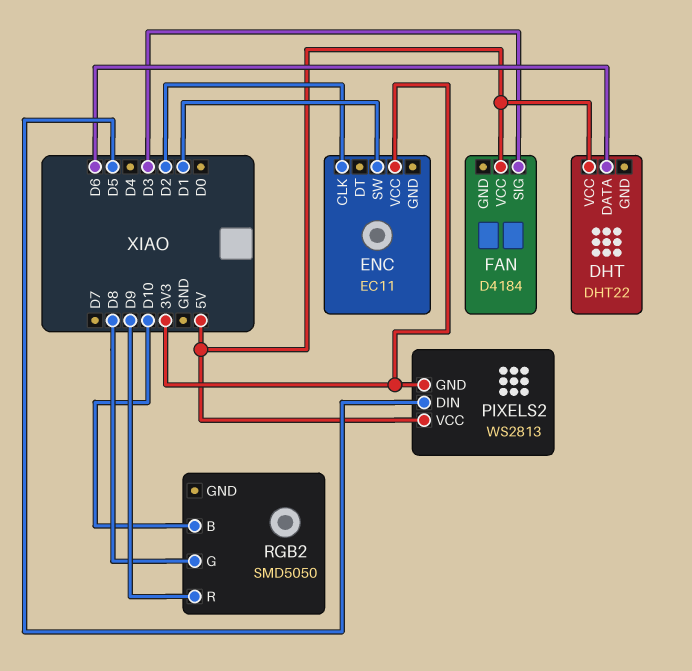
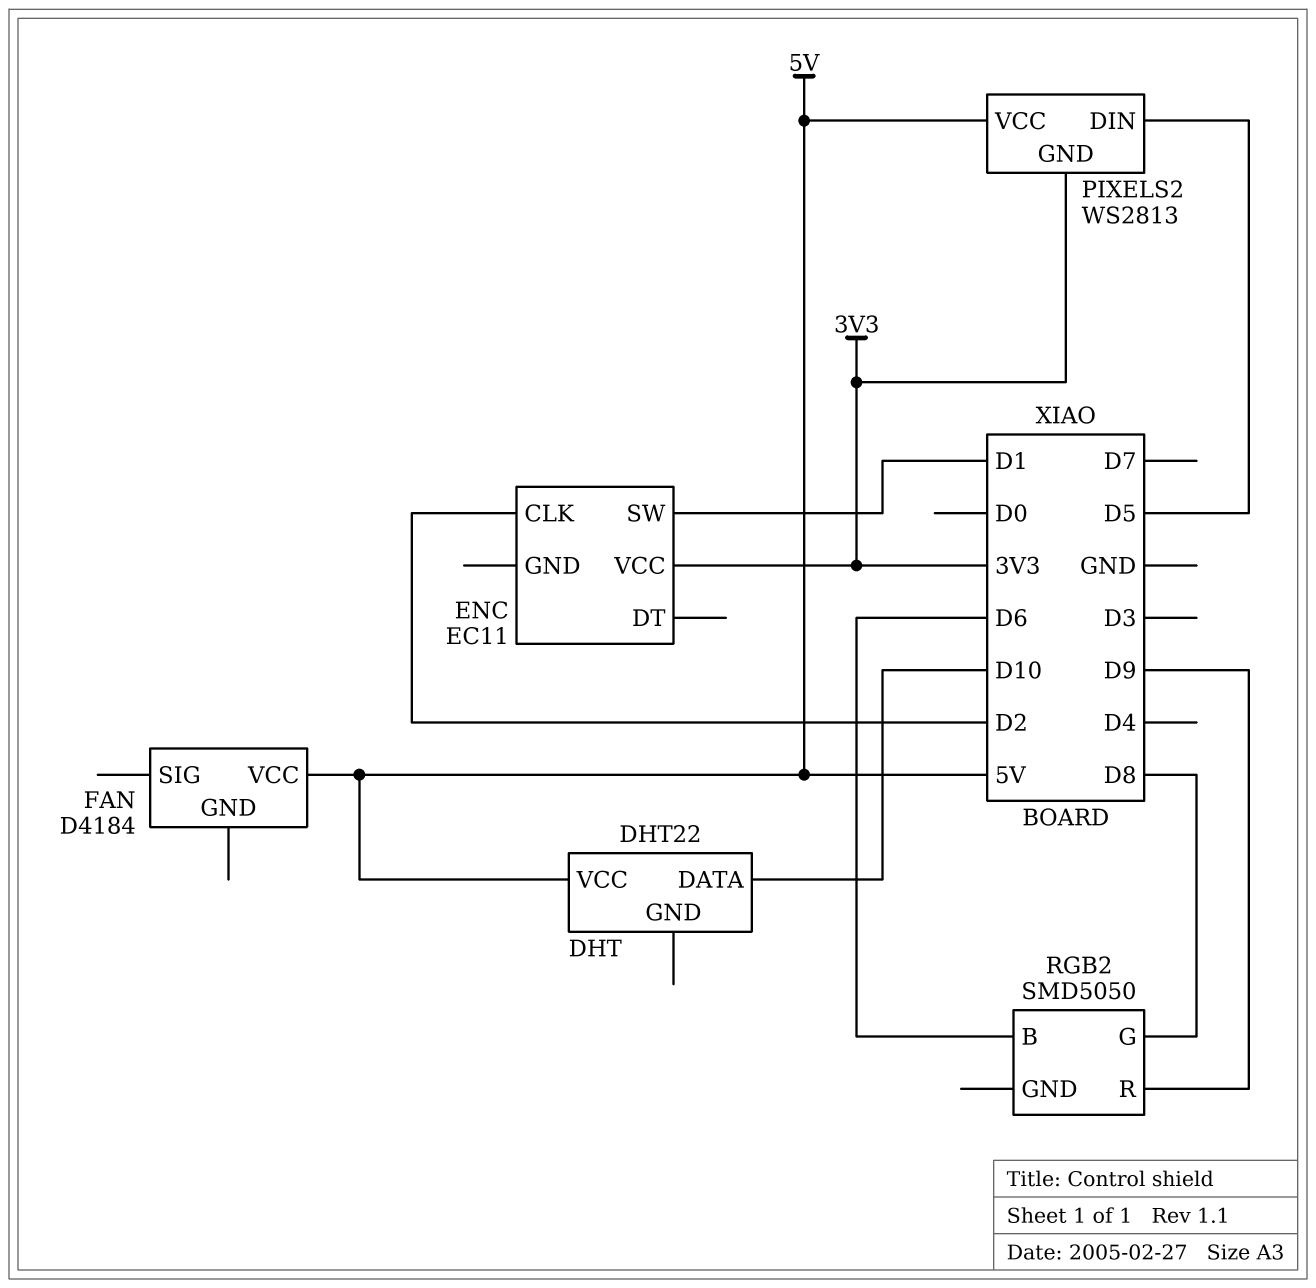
DHT pin DATA: D6 -> D10
FAN pin SIG: D3 -> none
RGB2 pin B: D10 -> D6

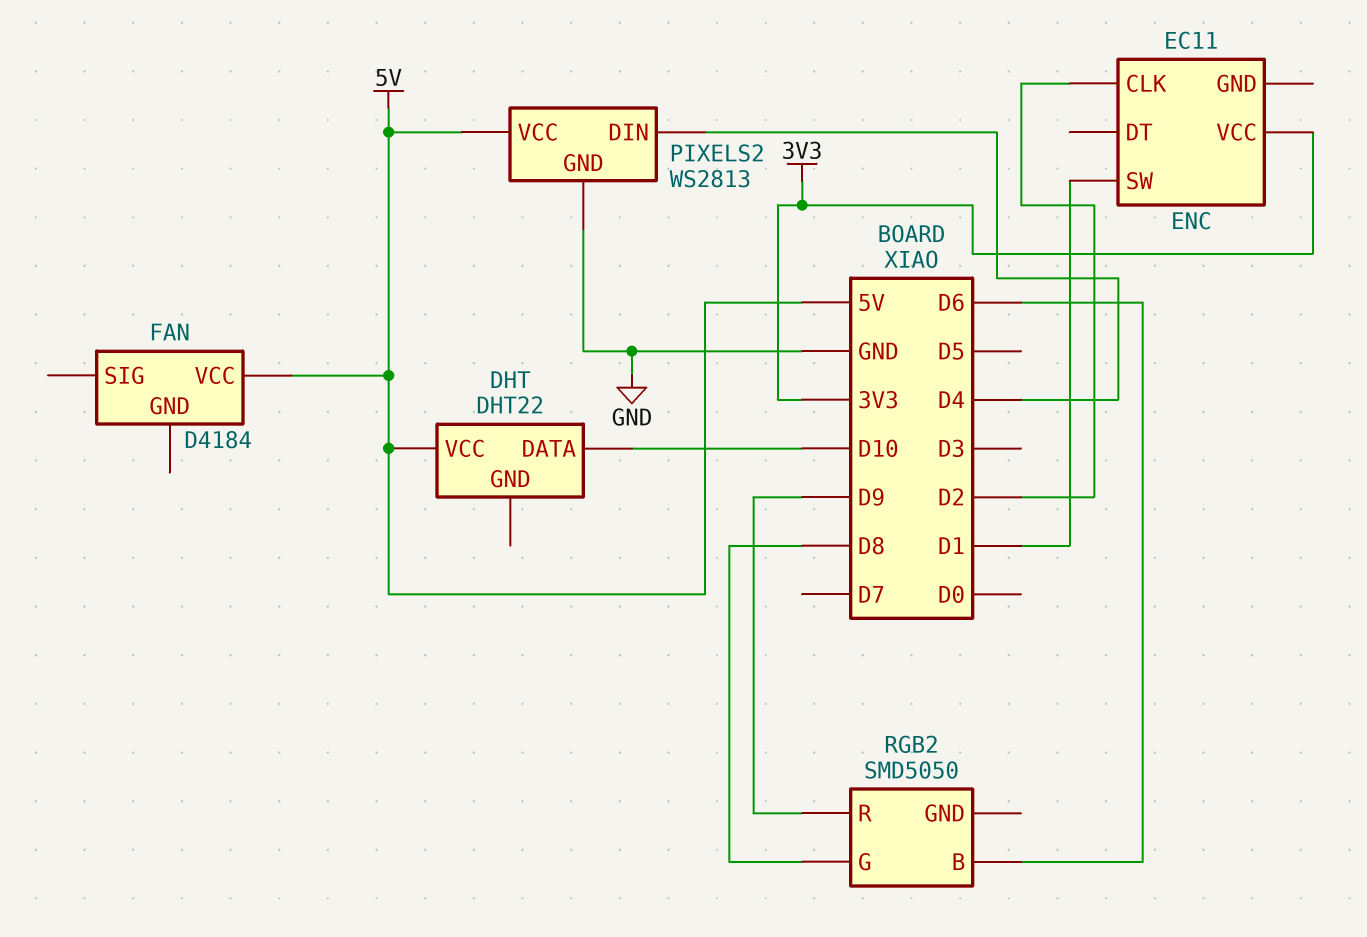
PIXELS2 pin DIN: D5 -> D4
PIXELS2 pin GND: 3V3 -> GND

